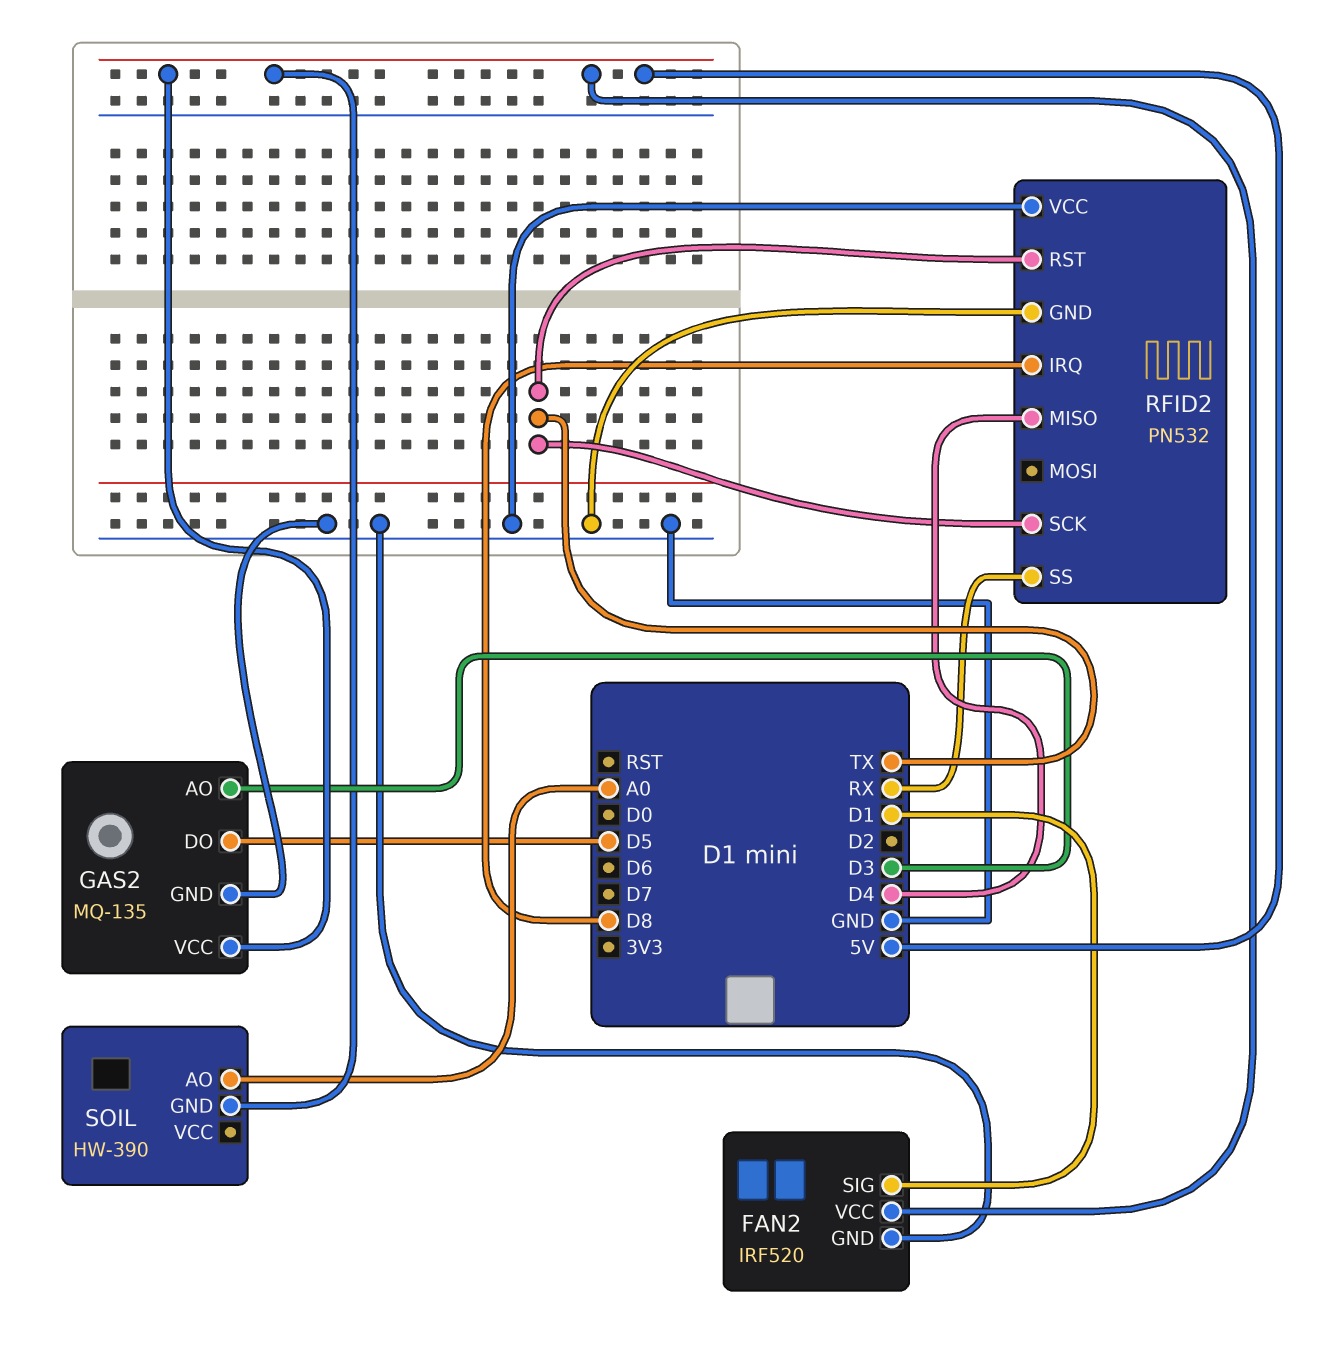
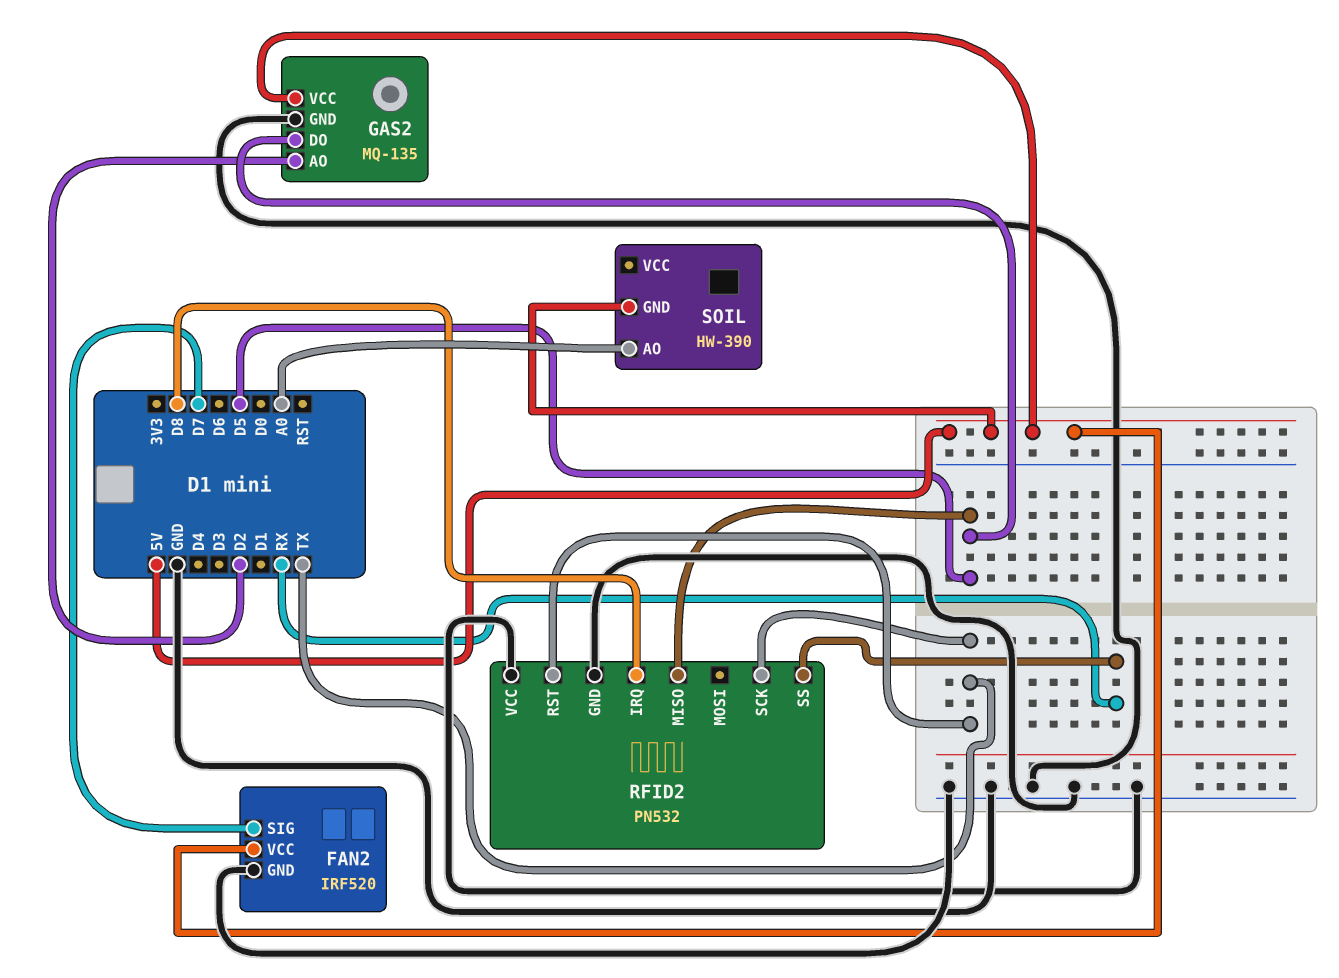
FAN2 pin SIG: D1 -> D7
GAS2 pin AO: D3 -> D2
RFID2 pin MISO: D4 -> D5

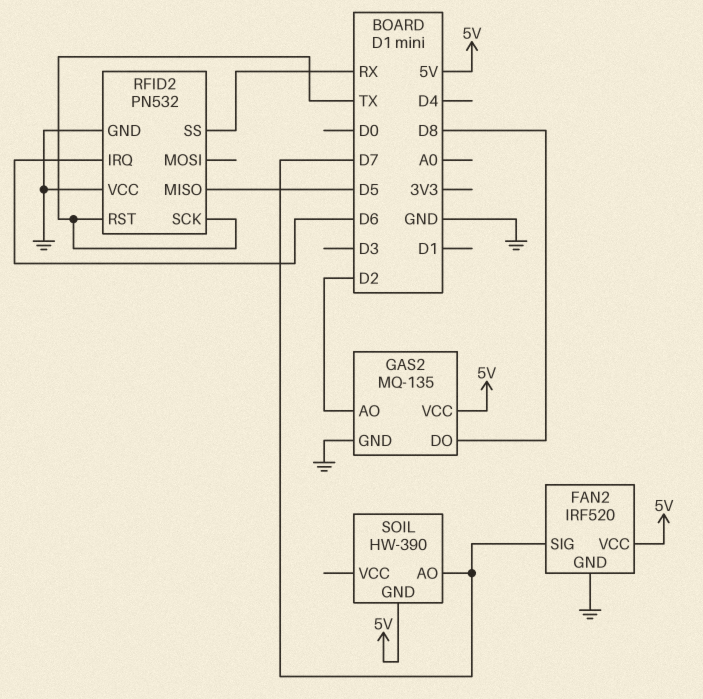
GAS2 pin DO: D5 -> D8
RFID2 pin IRQ: D8 -> D6
SOIL pin AO: A0 -> D7

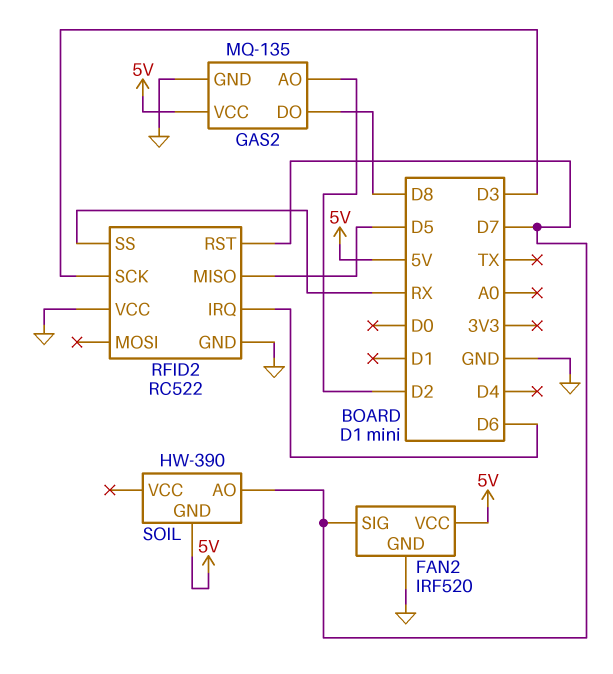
RFID2: PN532 -> RC522
RFID2 pin RST: TX -> D7
RFID2 pin SCK: TX -> D3

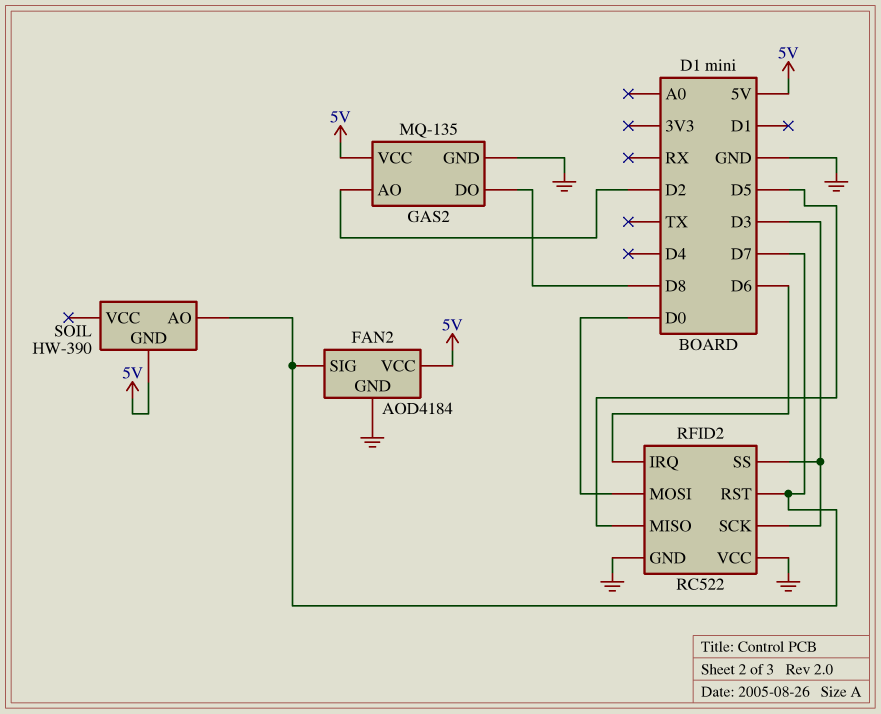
FAN2: IRF520 -> AOD4184
RFID2 pin MOSI: none -> D0
RFID2 pin SS: RX -> D3

